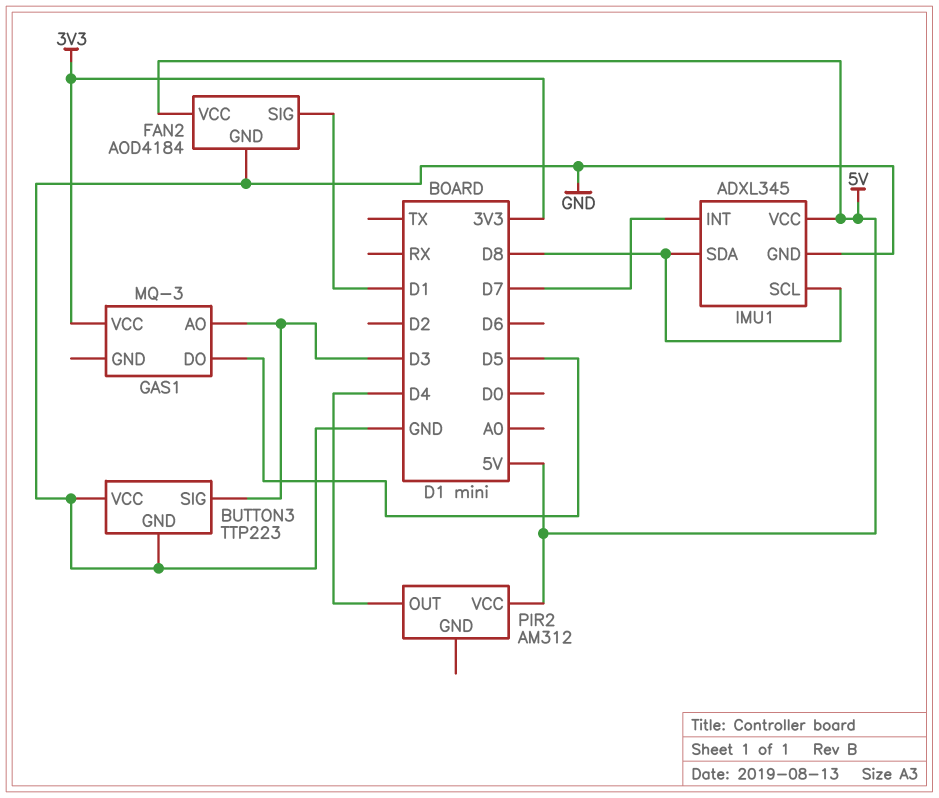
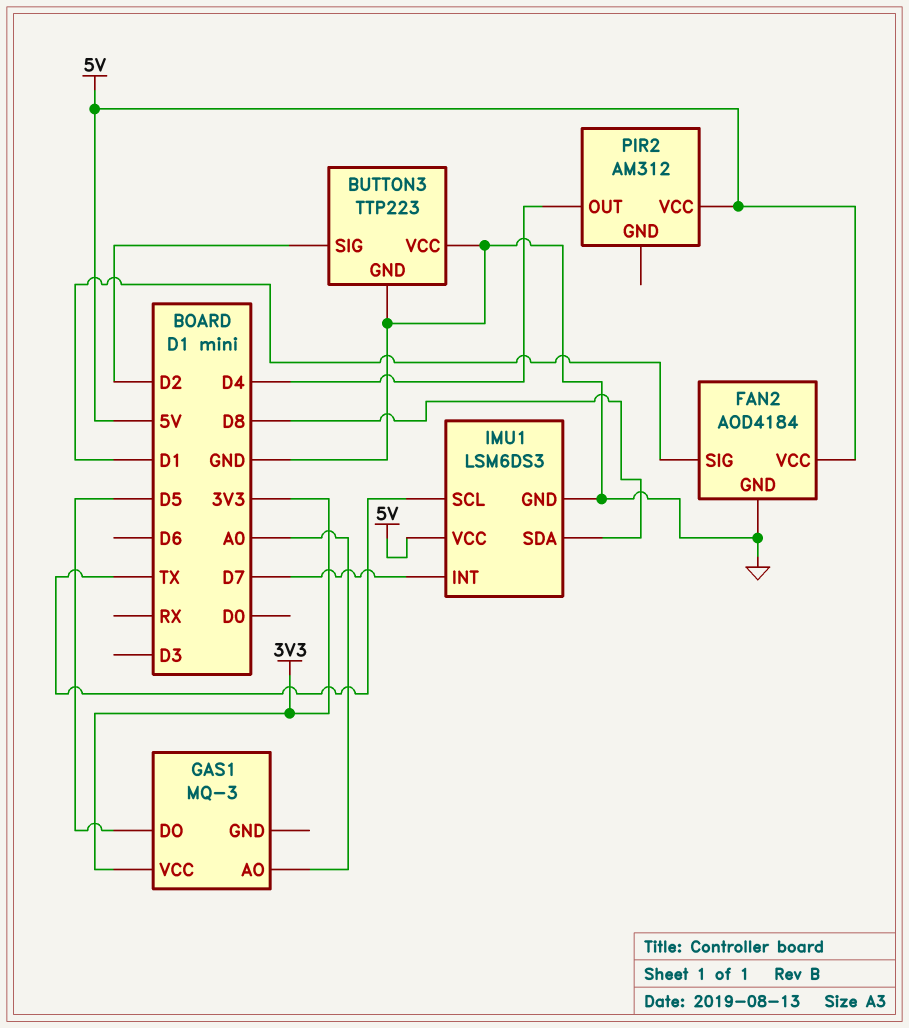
BUTTON3 pin SIG: D3 -> D2
GAS1 pin AO: D3 -> A0
IMU1: ADXL345 -> LSM6DS3
IMU1 pin SCL: D8 -> TX

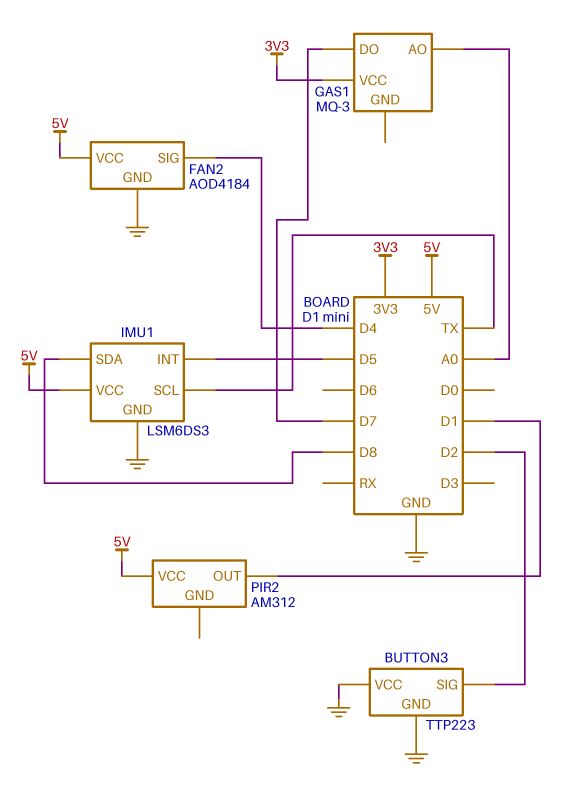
FAN2 pin SIG: D1 -> D4
GAS1 pin DO: D5 -> D7
IMU1 pin INT: D7 -> D5
PIR2 pin OUT: D4 -> D1

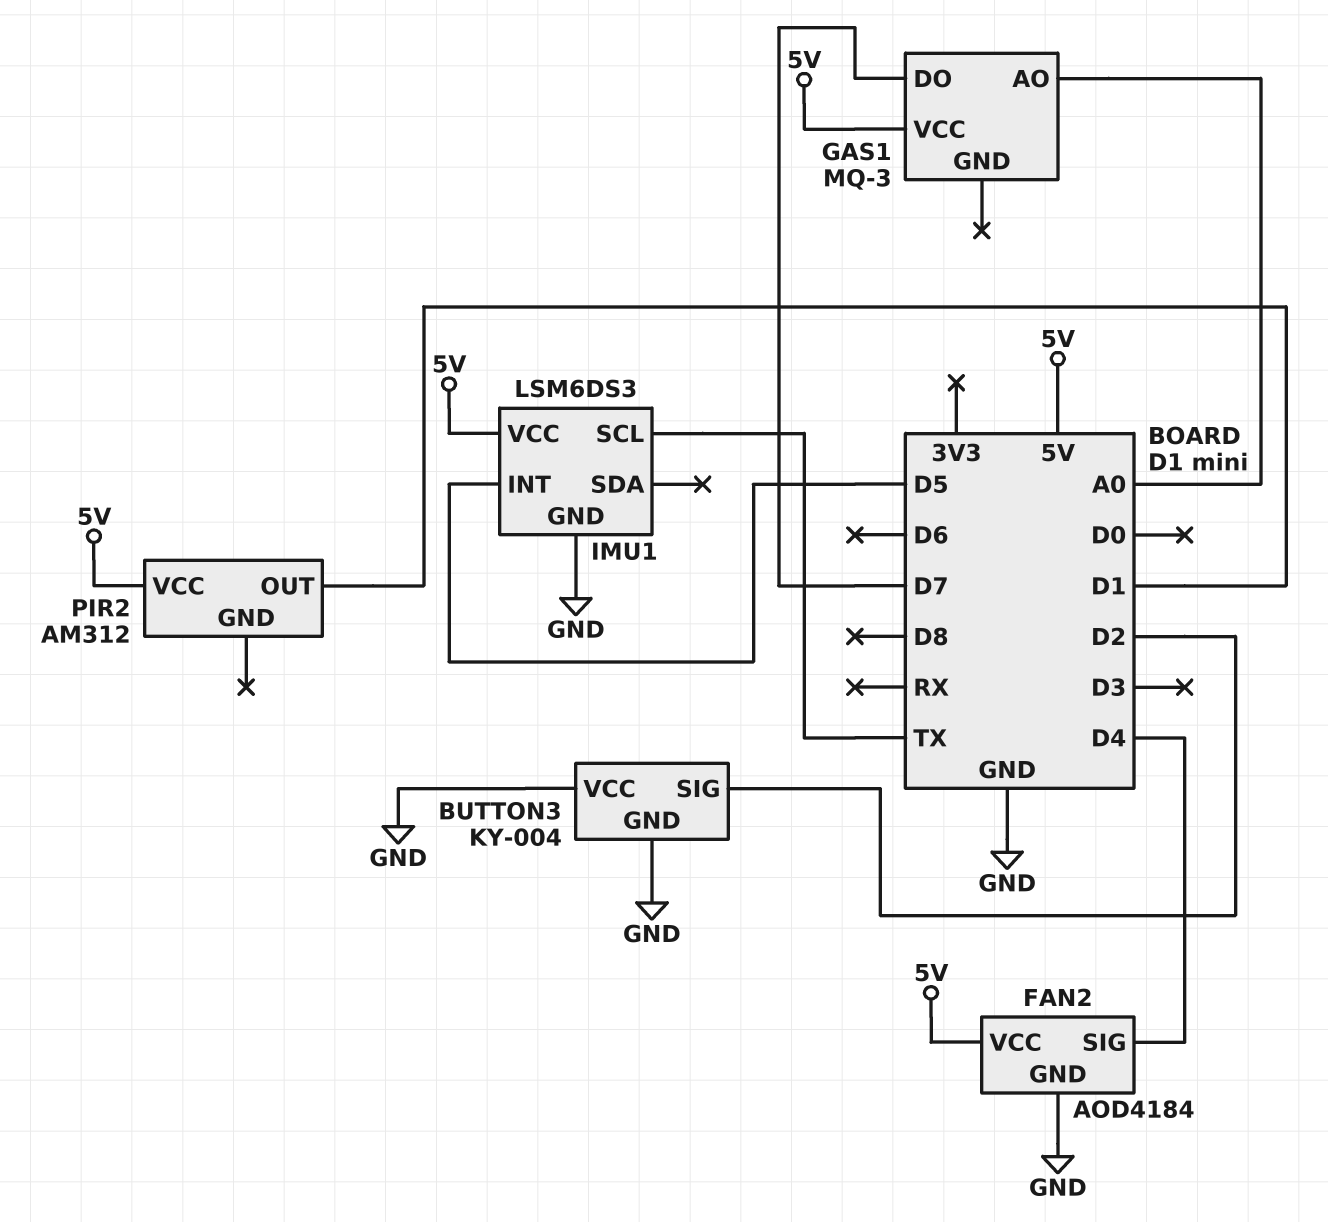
BUTTON3: TTP223 -> KY-004
GAS1 pin VCC: 3V3 -> 5V
IMU1 pin SDA: D8 -> none

